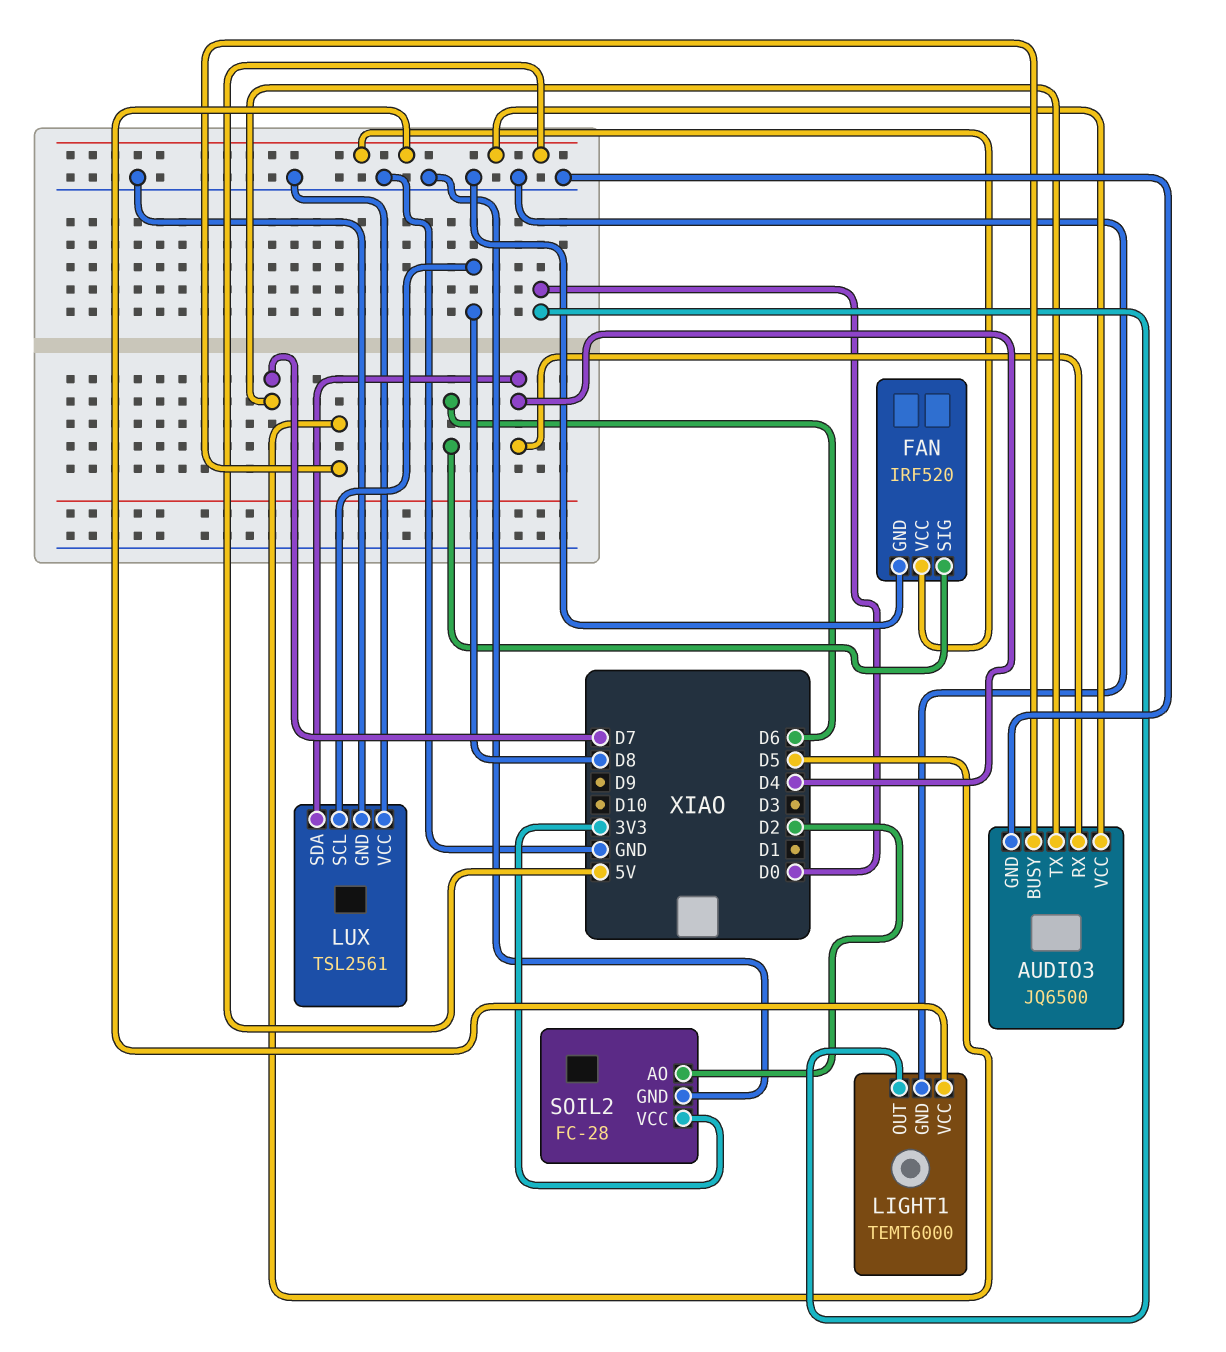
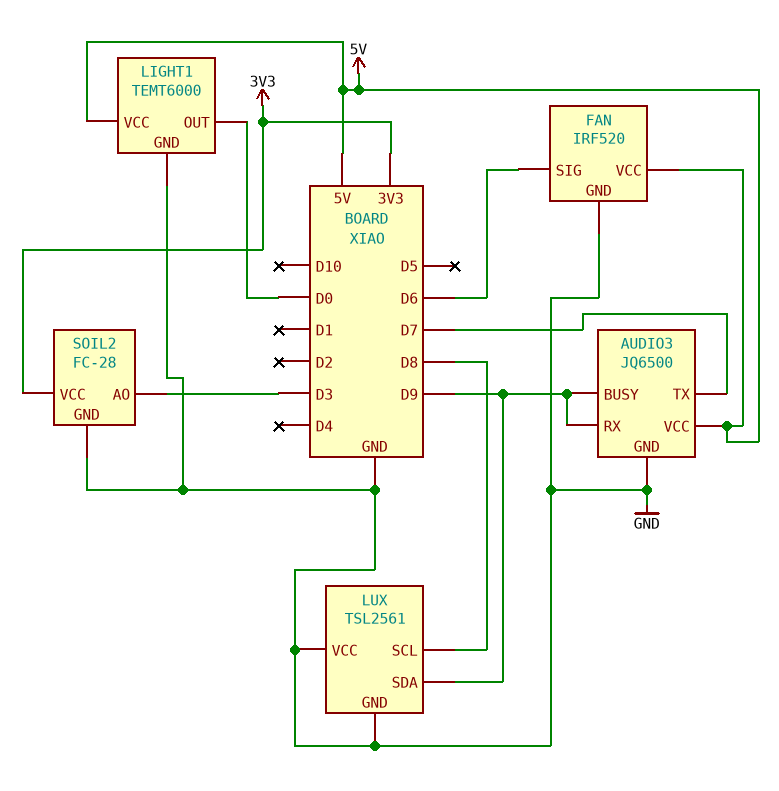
AUDIO3 pin BUSY: D5 -> D9
AUDIO3 pin RX: D4 -> D9
LUX pin SDA: D4 -> D9
SOIL2 pin AO: D2 -> D3

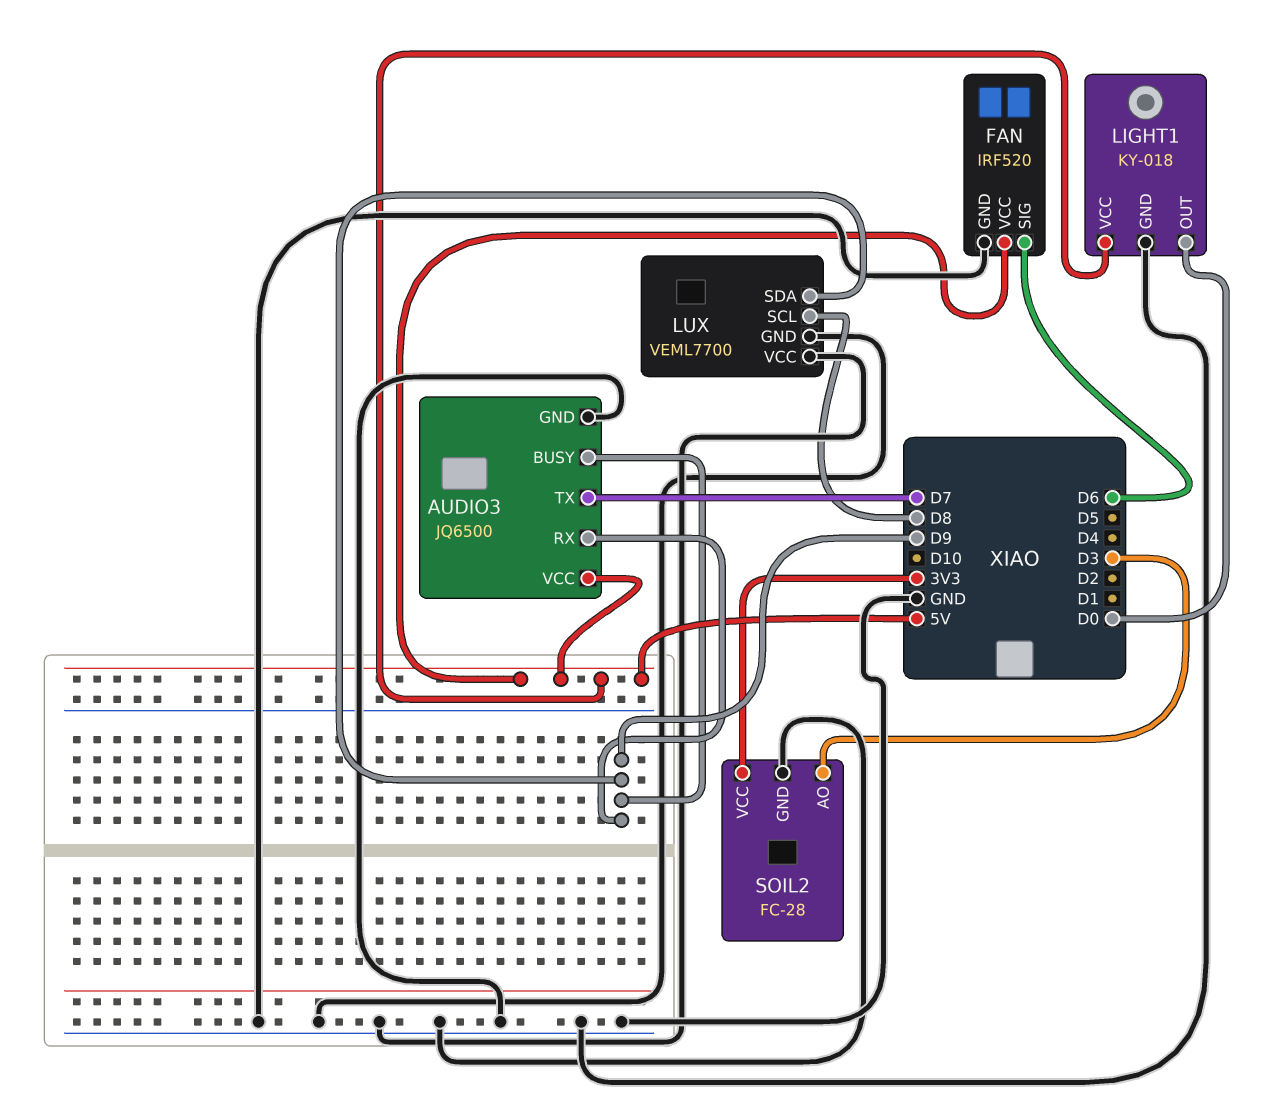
LIGHT1: TEMT6000 -> KY-018
LUX: TSL2561 -> VEML7700

